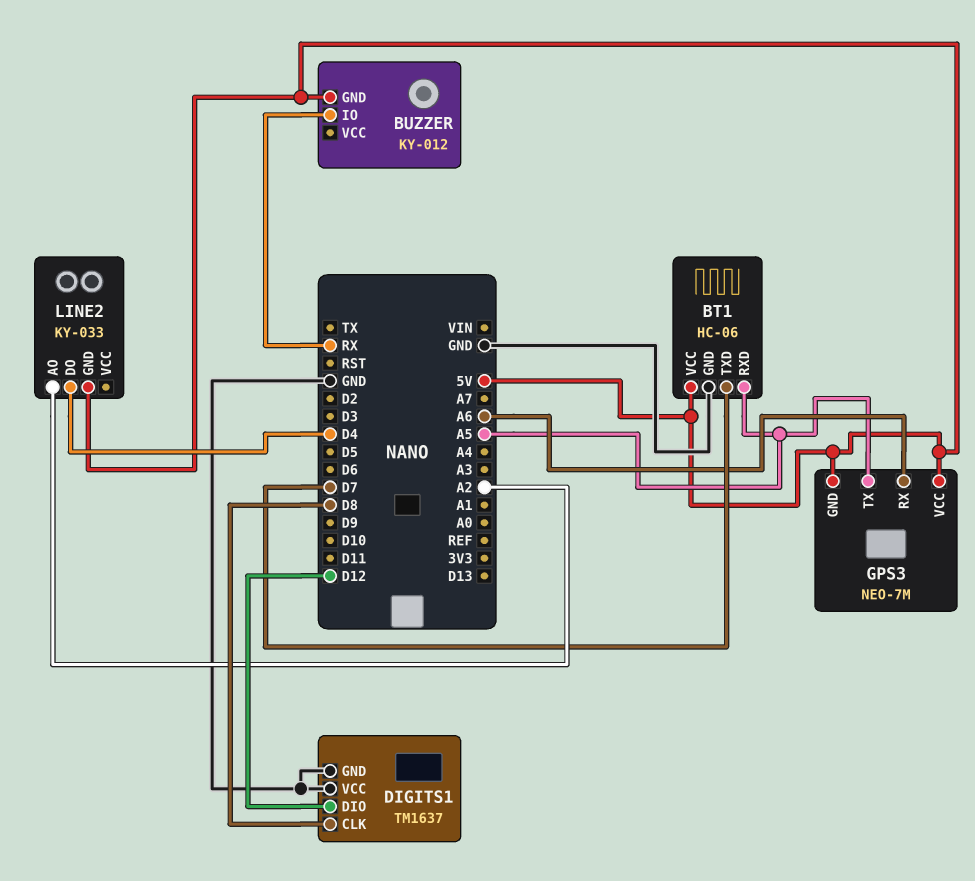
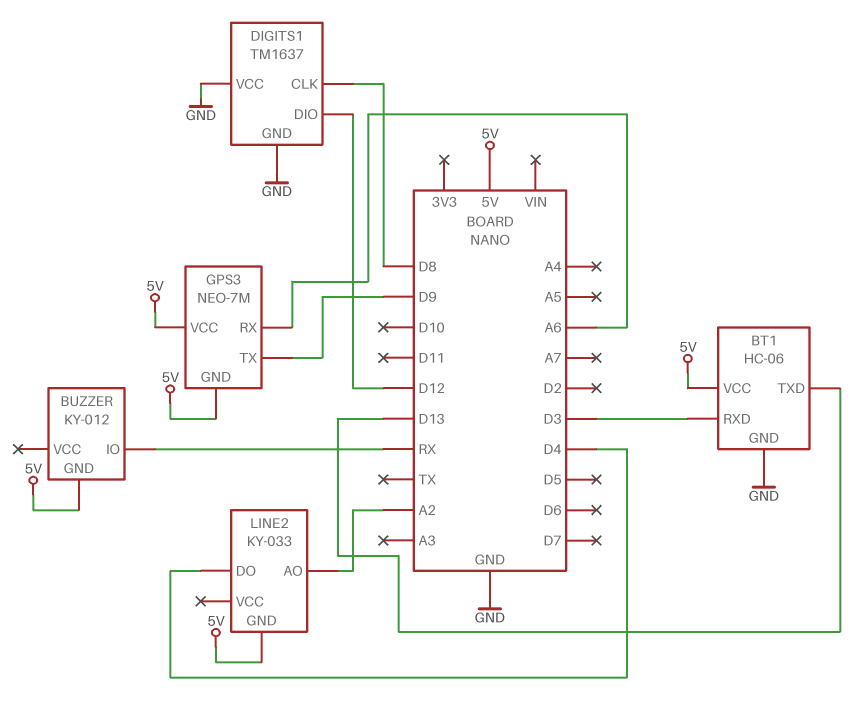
BT1 pin RXD: A5 -> D3
BT1 pin TXD: D7 -> D13
GPS3 pin TX: A5 -> D9

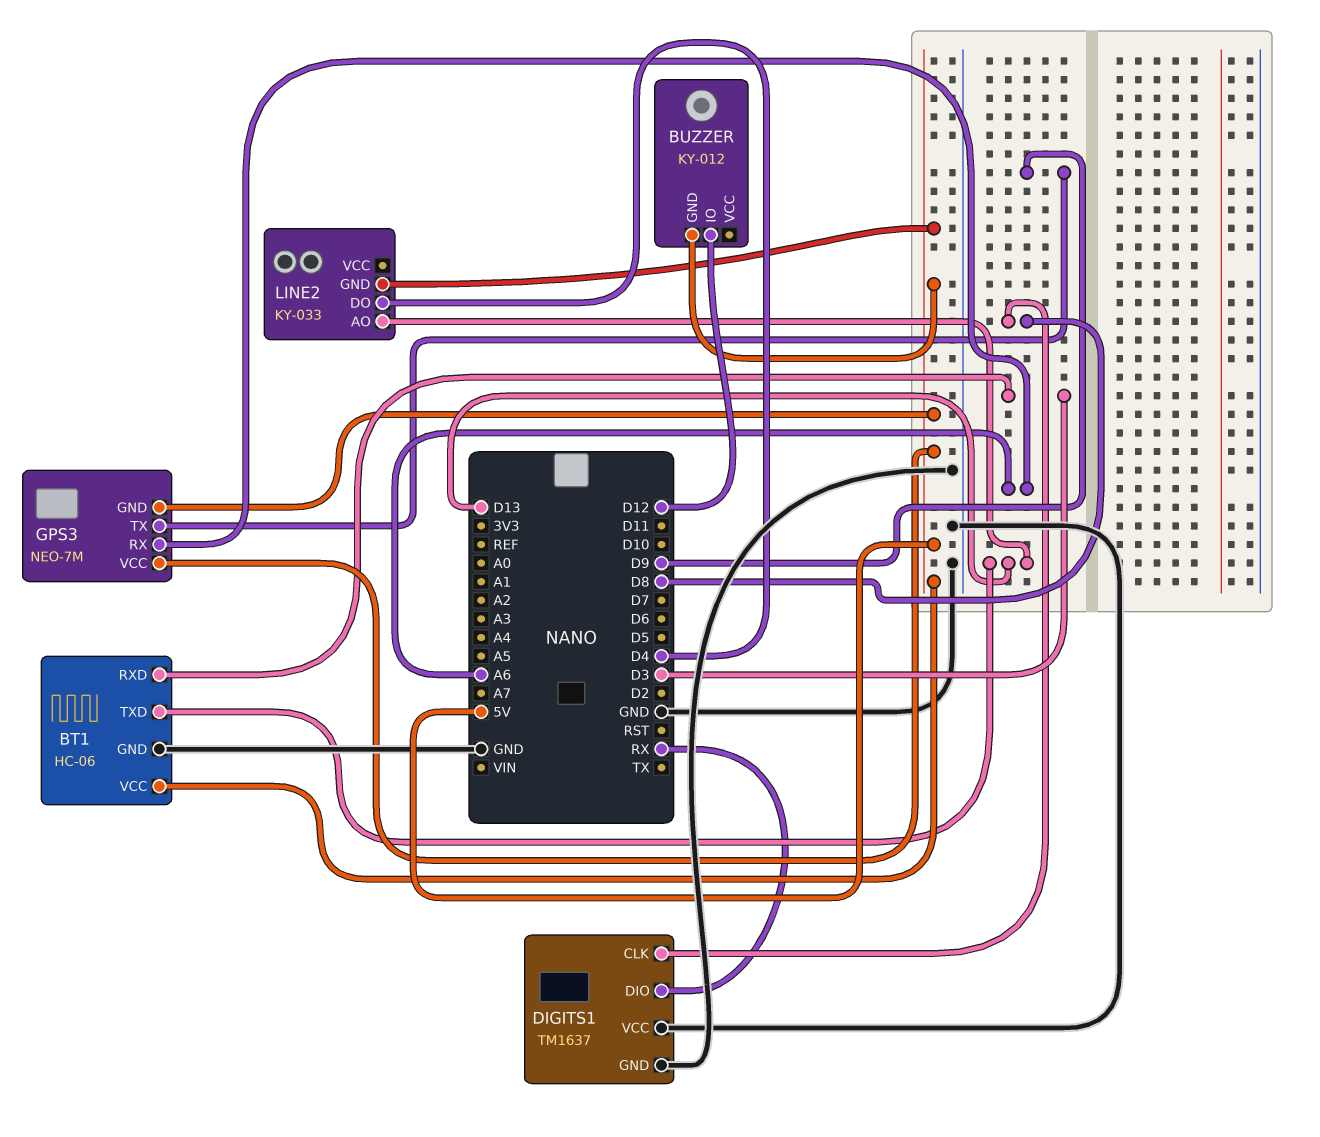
BUZZER pin IO: RX -> D12
DIGITS1 pin DIO: D12 -> RX
LINE2 pin AO: A2 -> D13

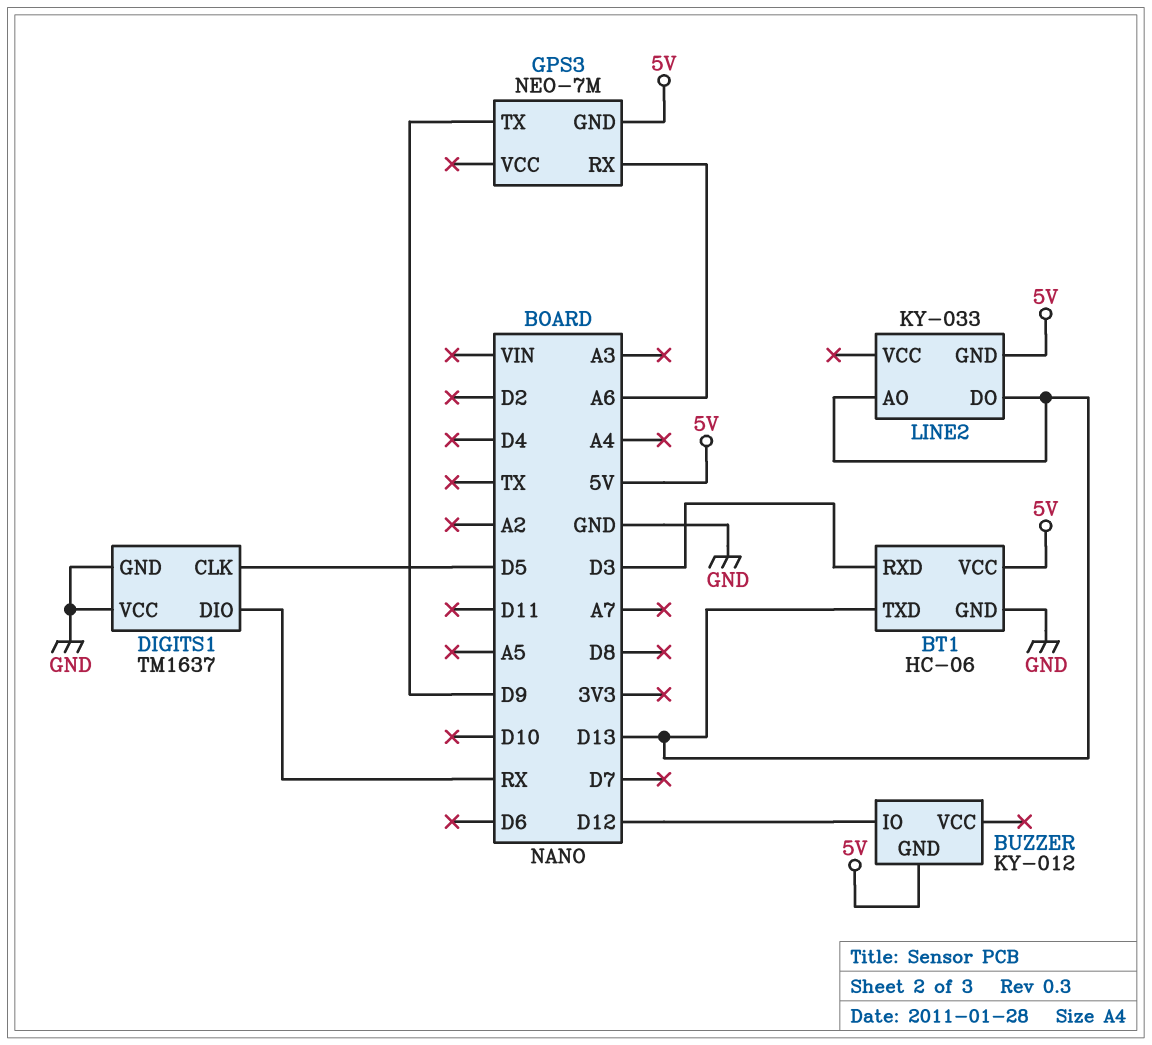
DIGITS1 pin CLK: D8 -> D5
GPS3 pin VCC: 5V -> none
LINE2 pin DO: D4 -> D13

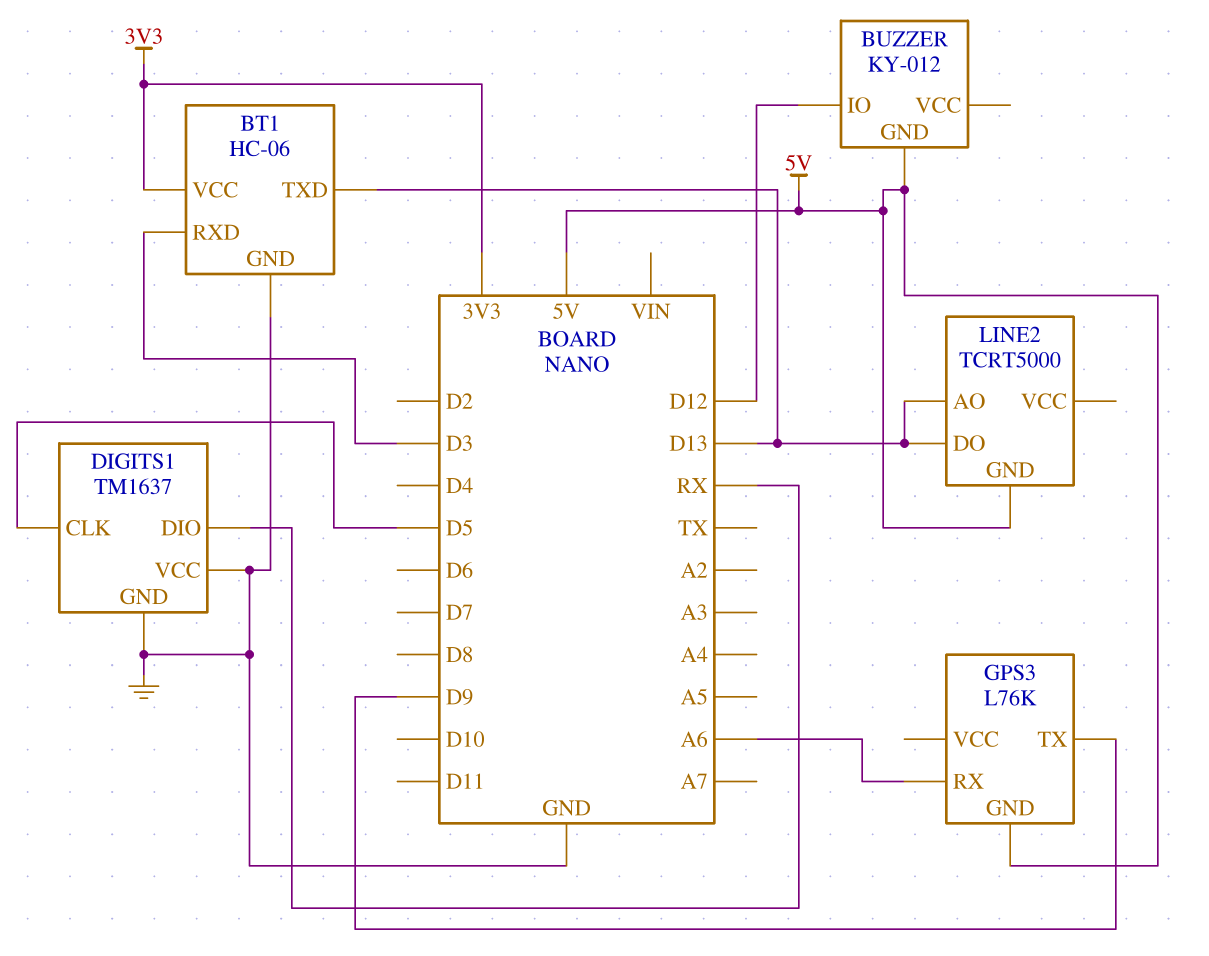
BT1 pin VCC: 5V -> 3V3
GPS3: NEO-7M -> L76K
LINE2: KY-033 -> TCRT5000

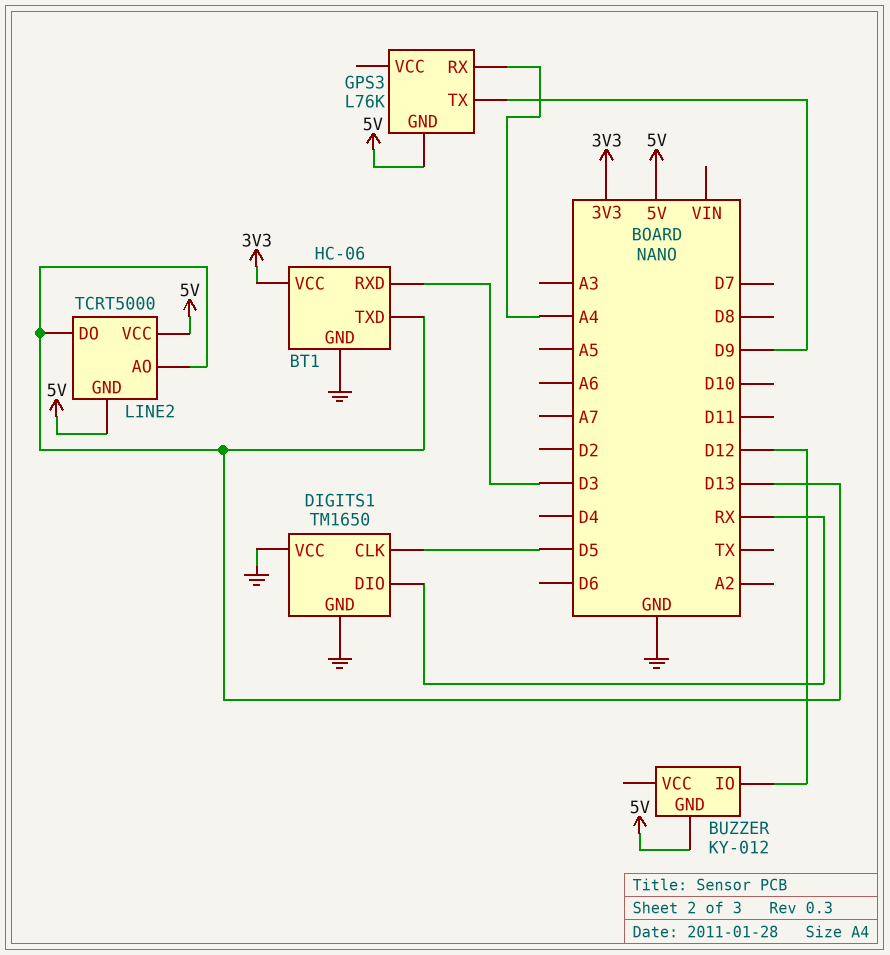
DIGITS1: TM1637 -> TM1650
GPS3 pin RX: A6 -> A4
LINE2 pin VCC: none -> 5V

